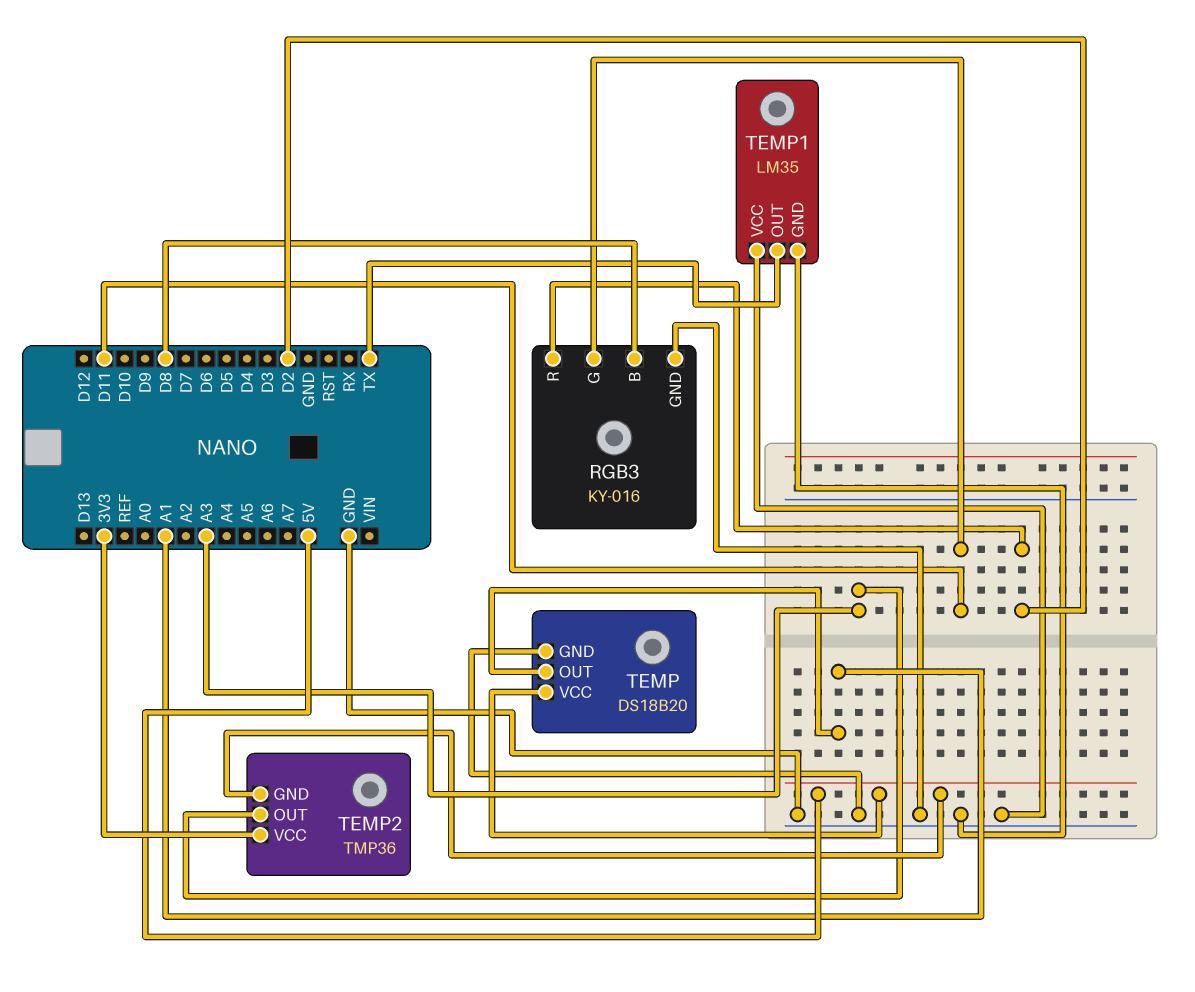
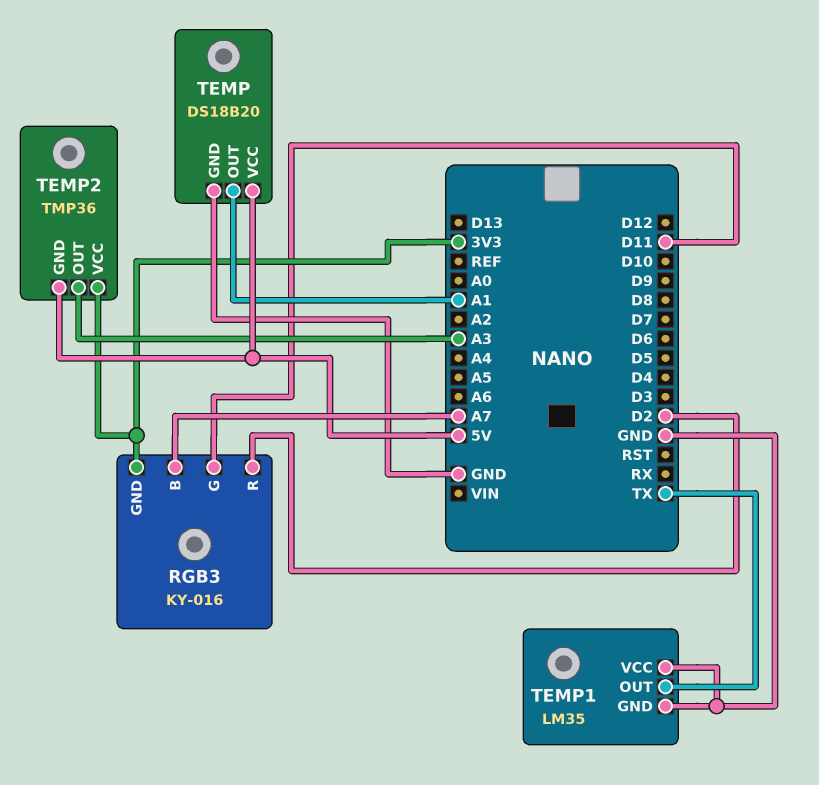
RGB3 pin B: D8 -> A7
RGB3 pin GND: GND -> 3V3

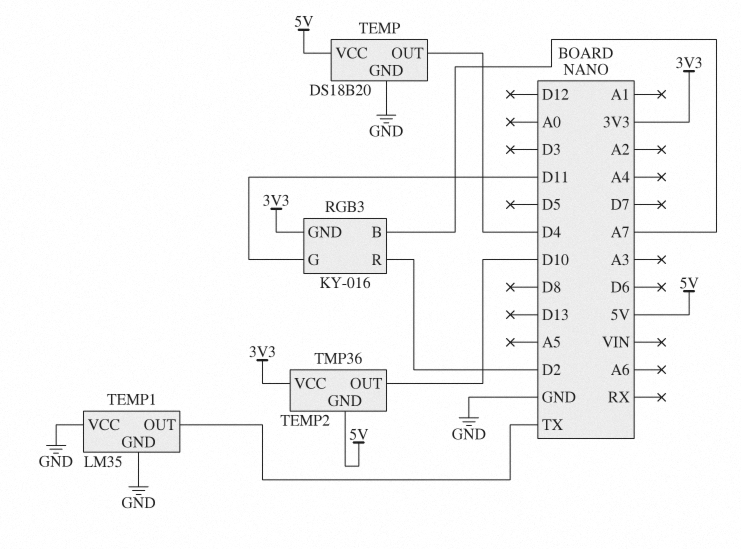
TEMP pin OUT: A1 -> D4
TEMP2 pin OUT: A3 -> D10

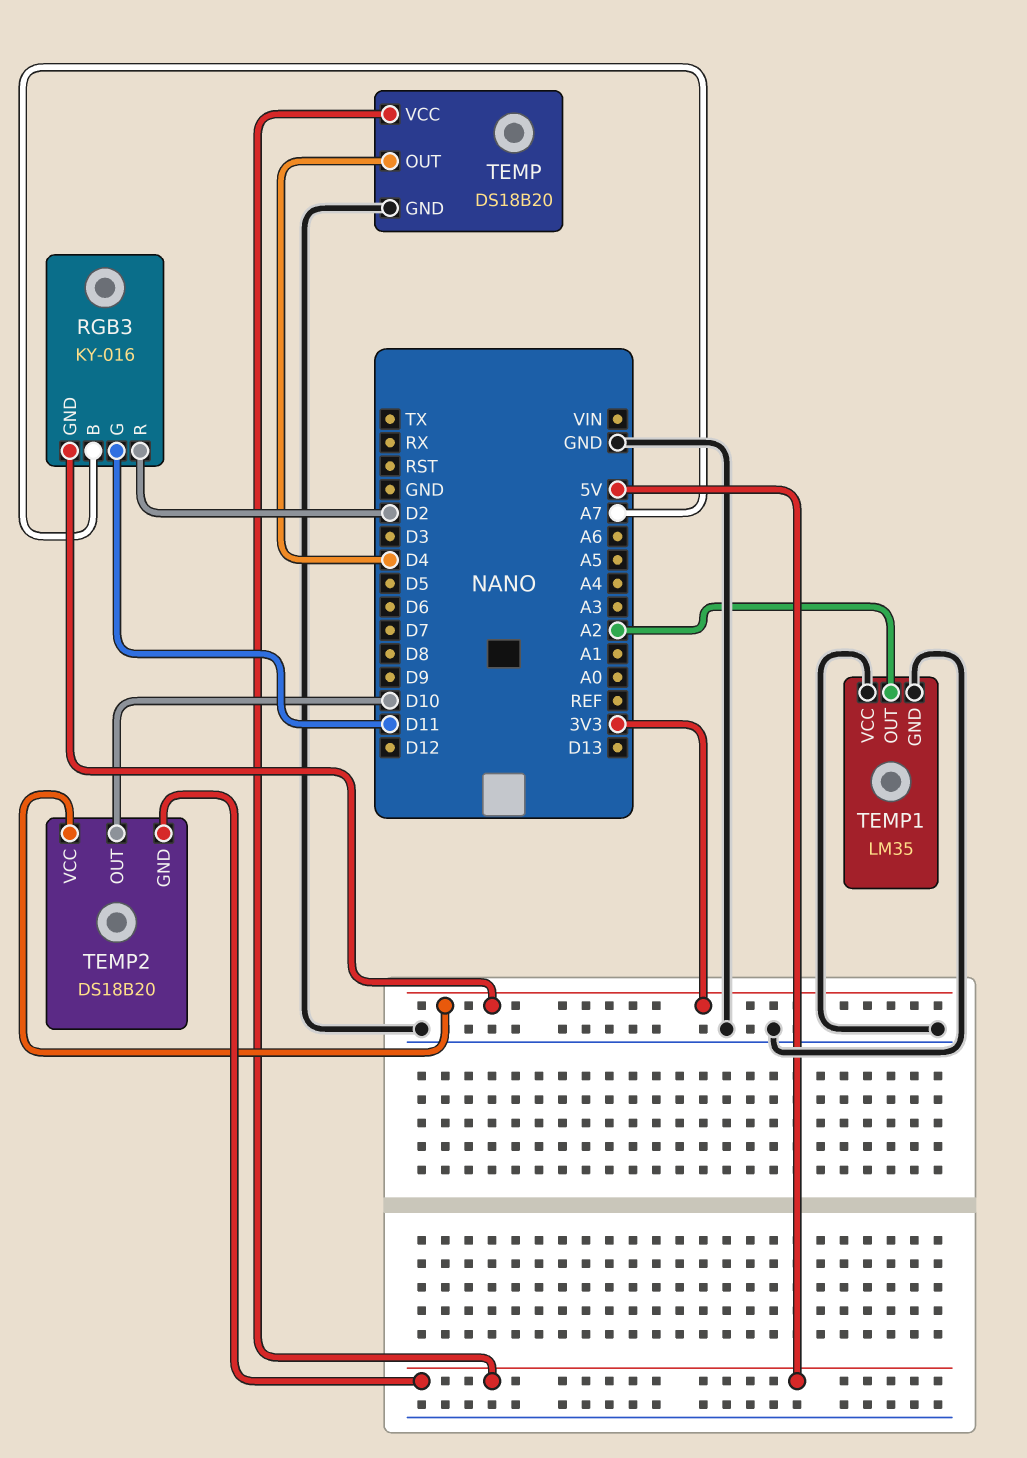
TEMP1 pin OUT: TX -> A2
TEMP2: TMP36 -> DS18B20

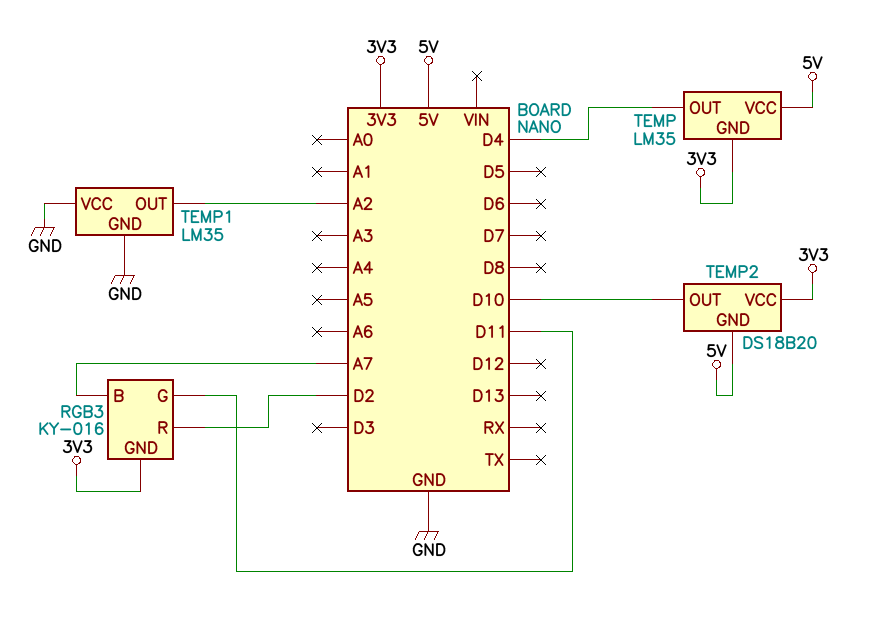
TEMP: DS18B20 -> LM35
TEMP pin GND: GND -> 3V3

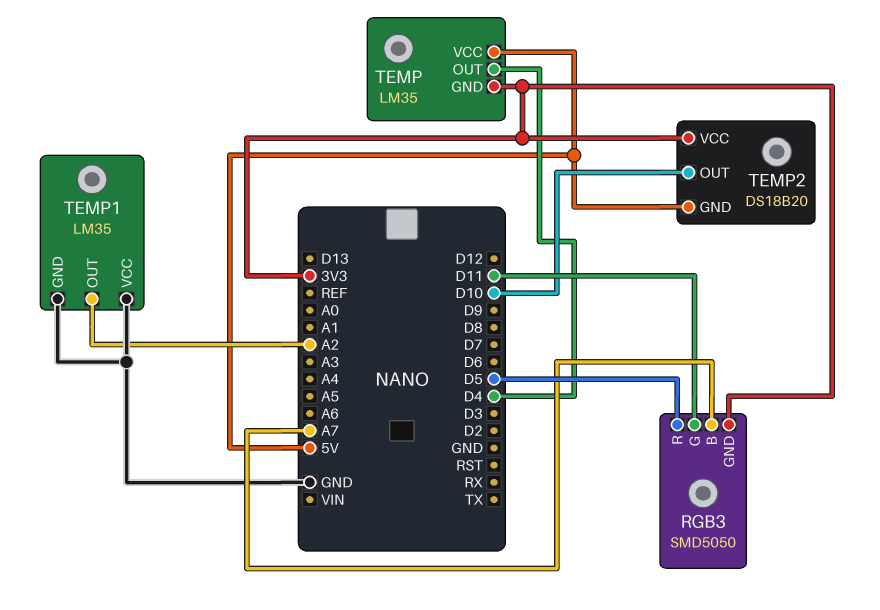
RGB3: KY-016 -> SMD5050
RGB3 pin R: D2 -> D5

